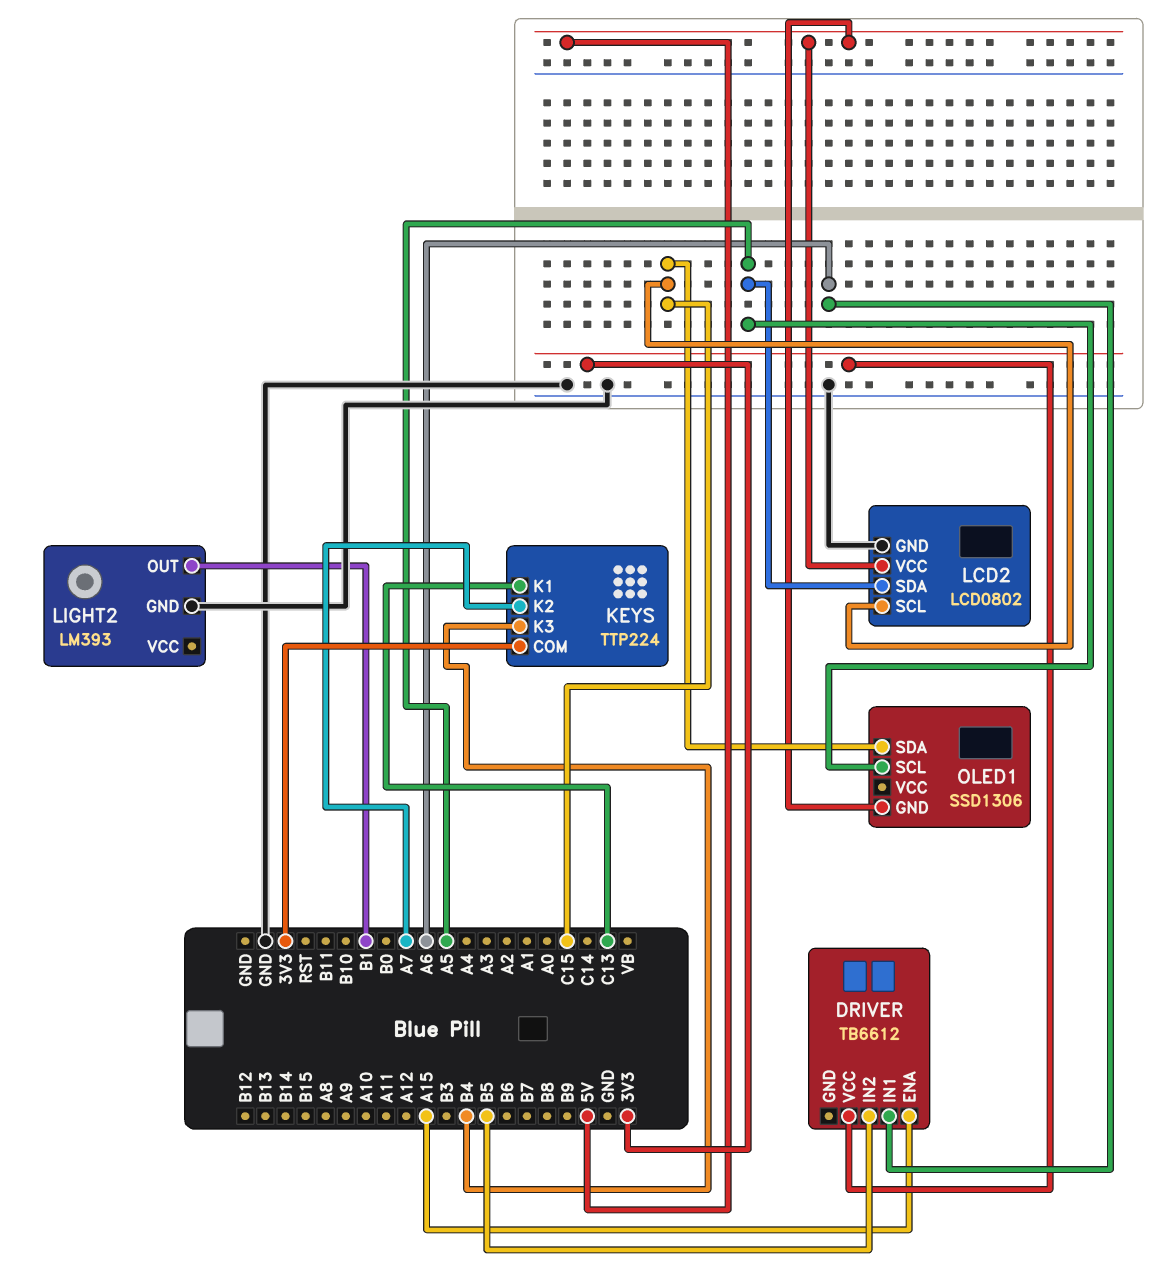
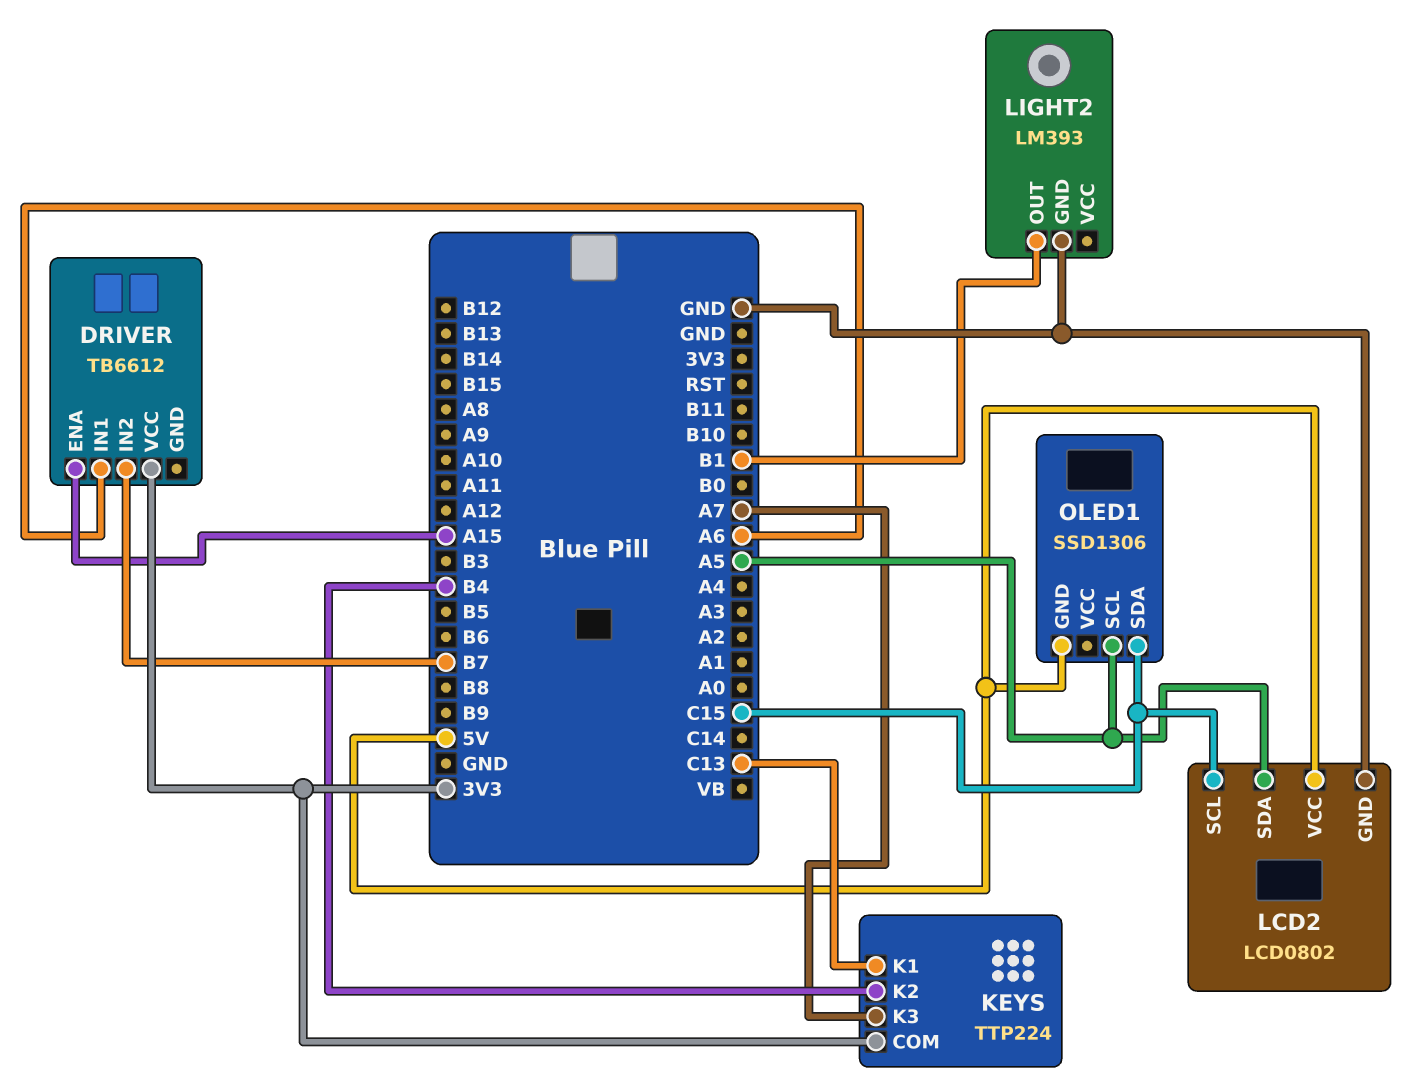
DRIVER pin IN2: B5 -> B7
KEYS pin K2: A7 -> B4
KEYS pin K3: B4 -> A7

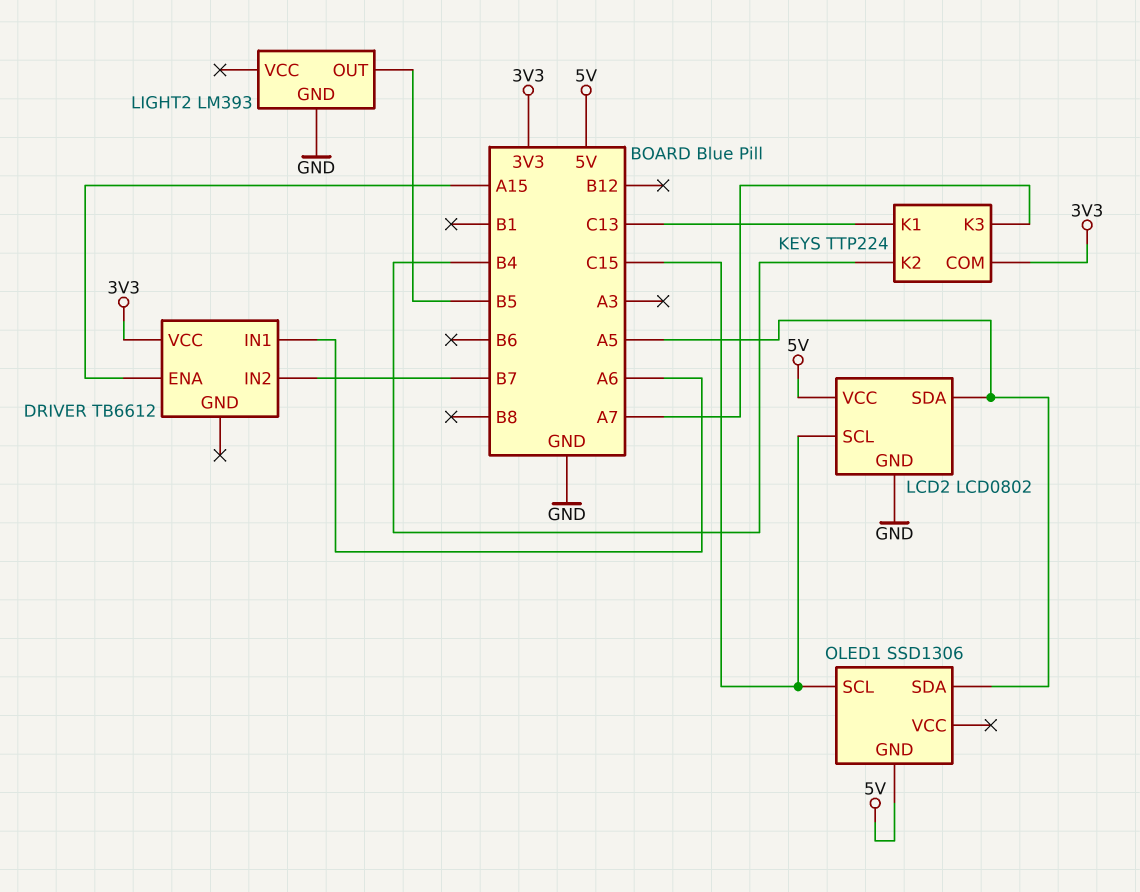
LIGHT2 pin OUT: B1 -> B5
OLED1 pin SCL: A5 -> C15
OLED1 pin SDA: C15 -> A5

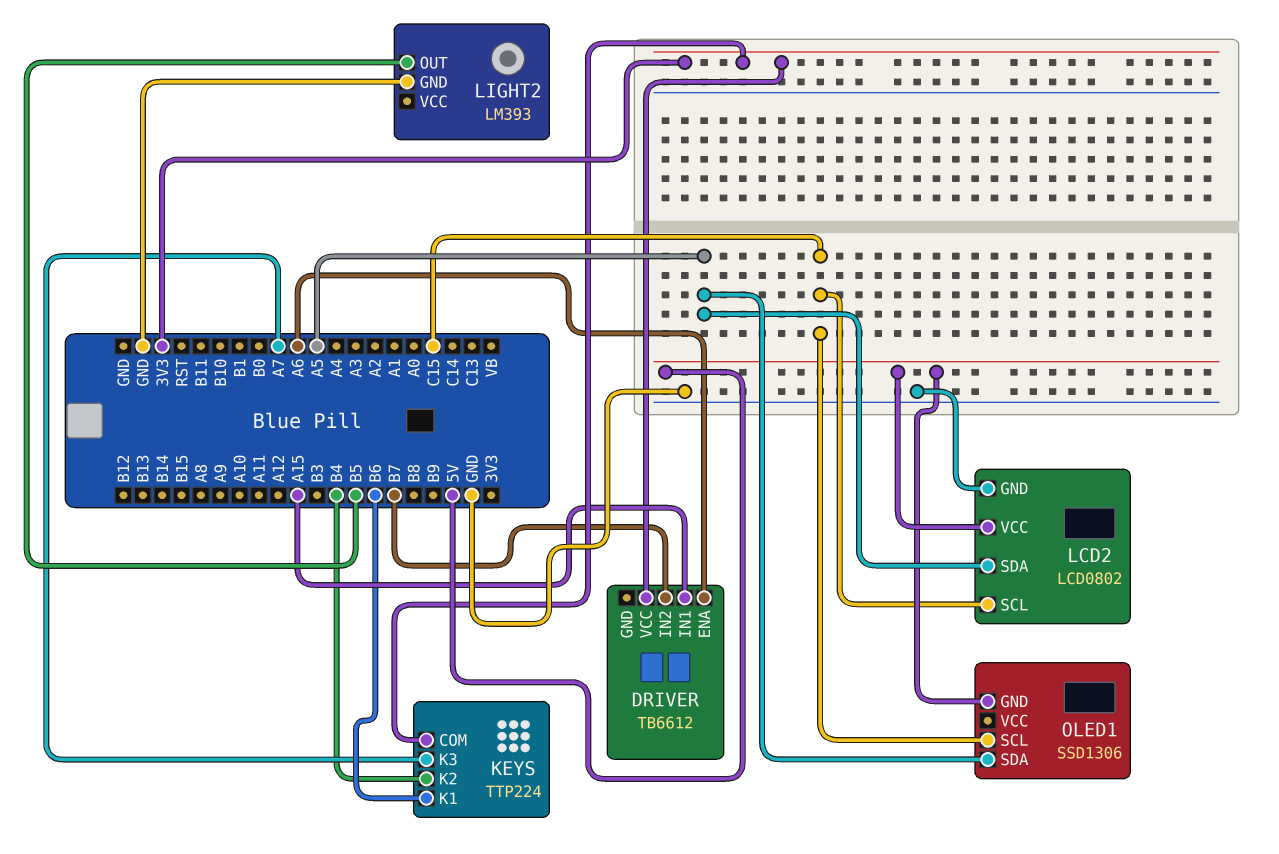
DRIVER pin ENA: A15 -> A6
DRIVER pin IN1: A6 -> A15
KEYS pin K1: C13 -> B6

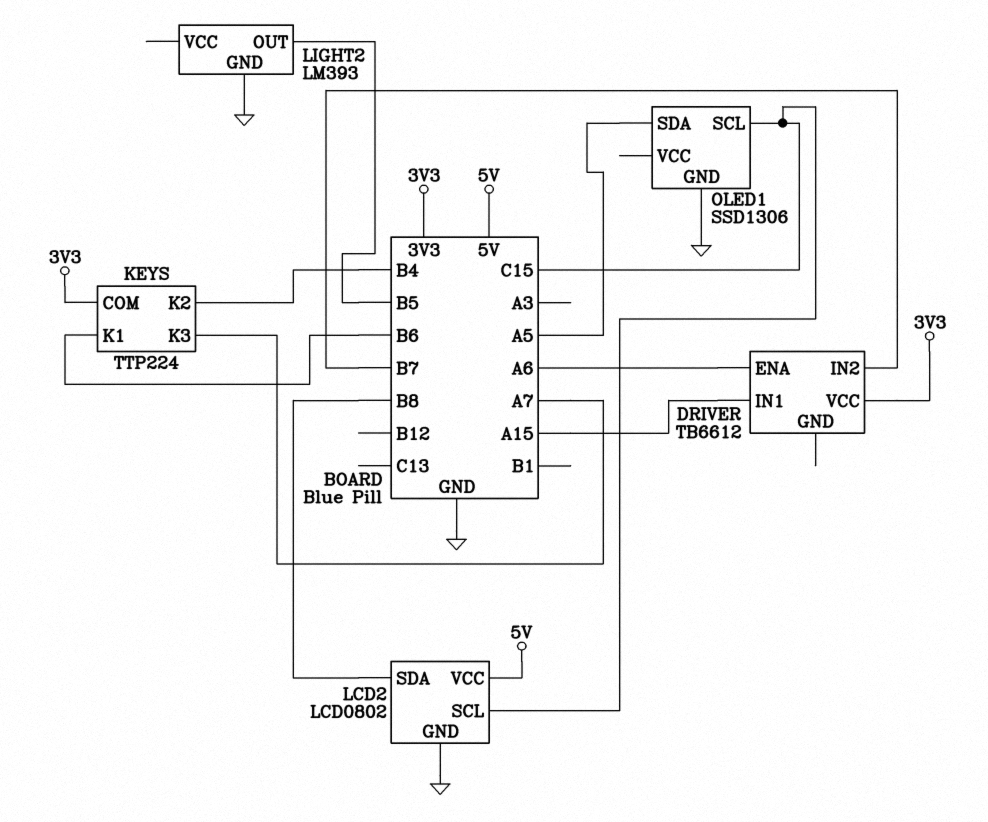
LCD2 pin SDA: A5 -> B8
OLED1 pin GND: 5V -> GND

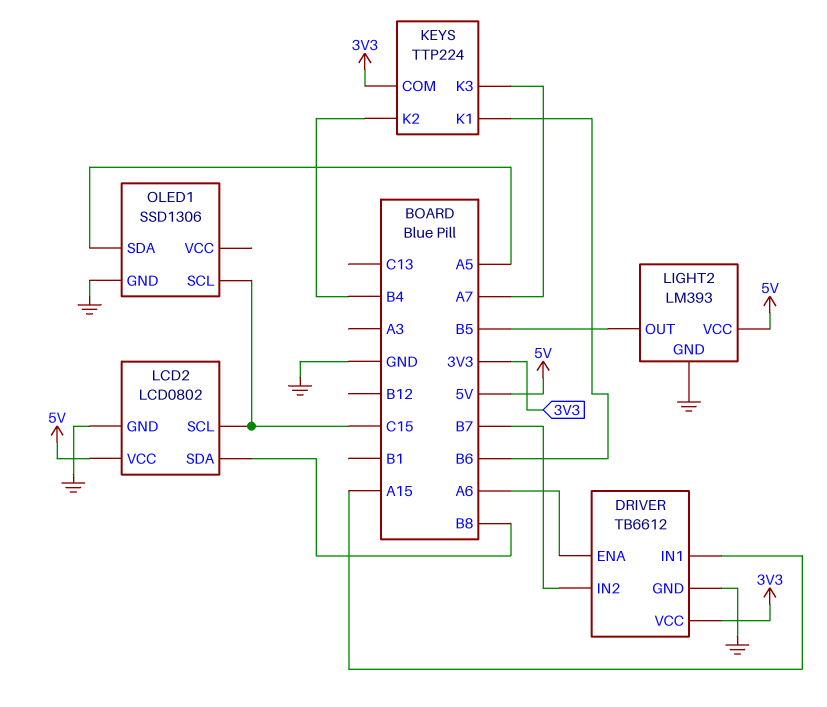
DRIVER pin GND: none -> GND
LIGHT2 pin VCC: none -> 5V

